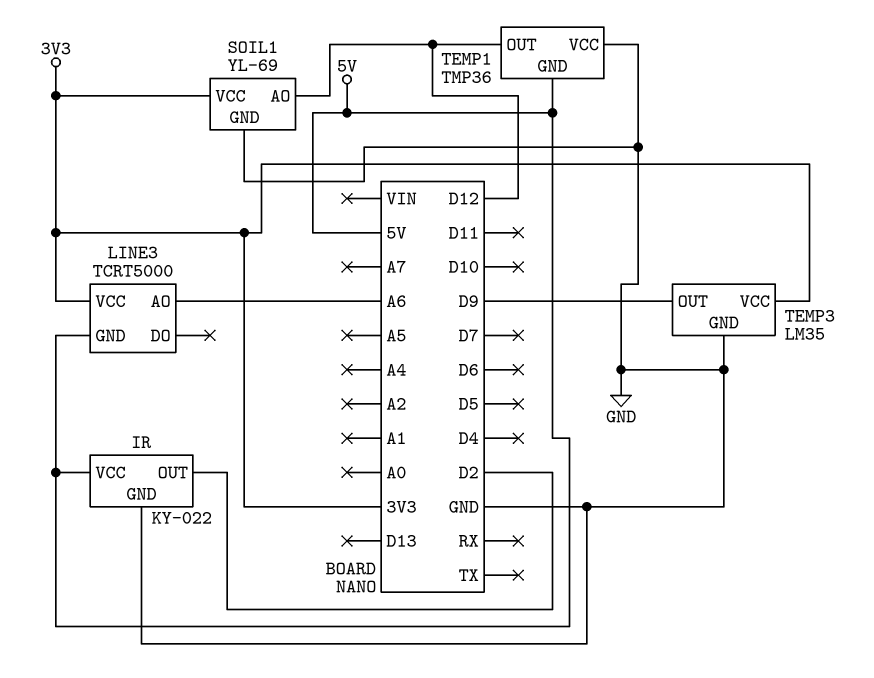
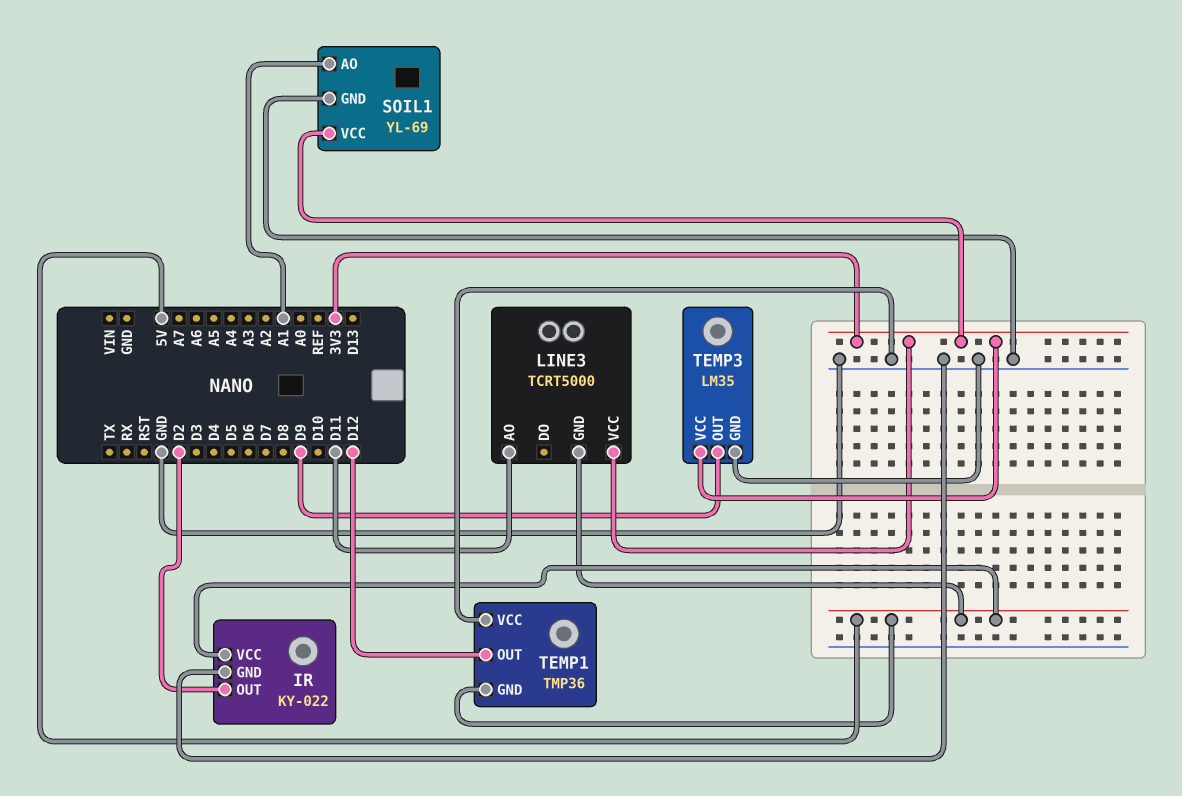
LINE3 pin AO: A6 -> D11
SOIL1 pin AO: D12 -> A1

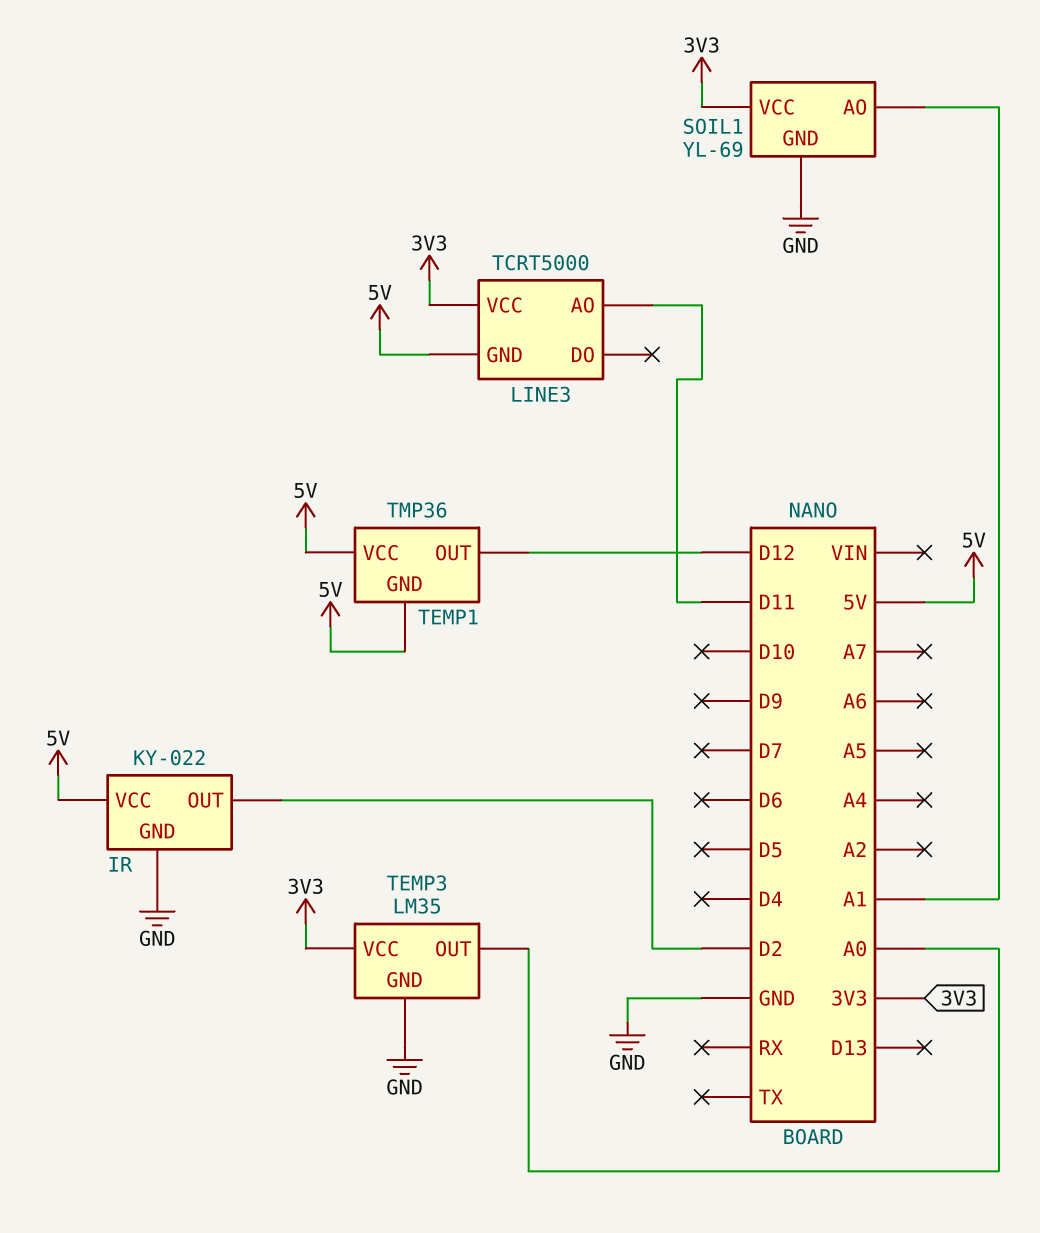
TEMP1 pin VCC: GND -> 5V
TEMP3 pin OUT: D9 -> A0

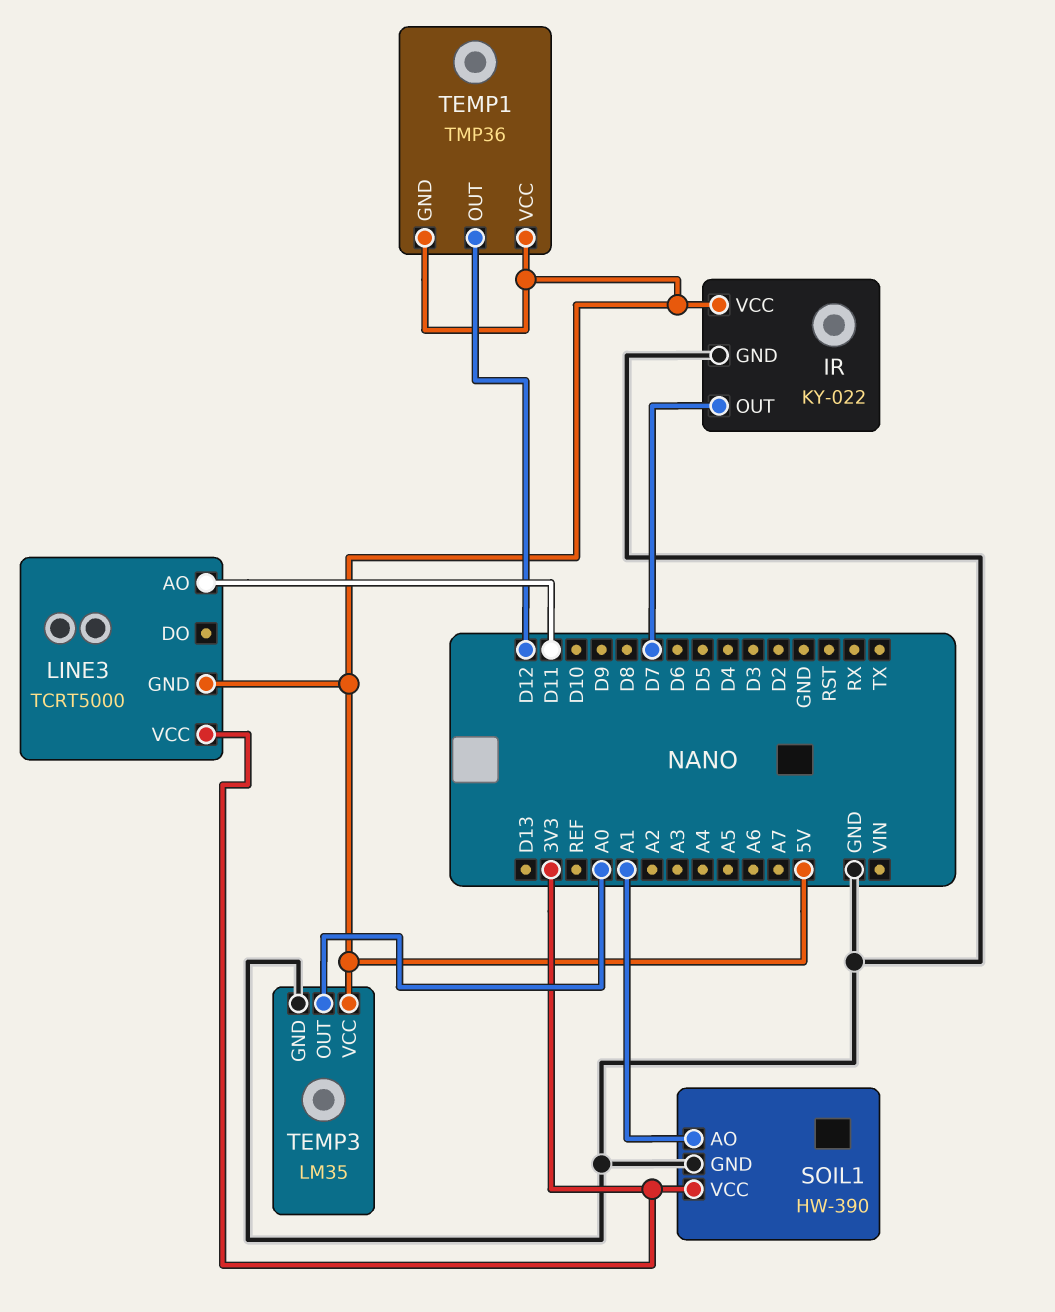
IR pin OUT: D2 -> D7
SOIL1: YL-69 -> HW-390
TEMP3 pin VCC: 3V3 -> 5V

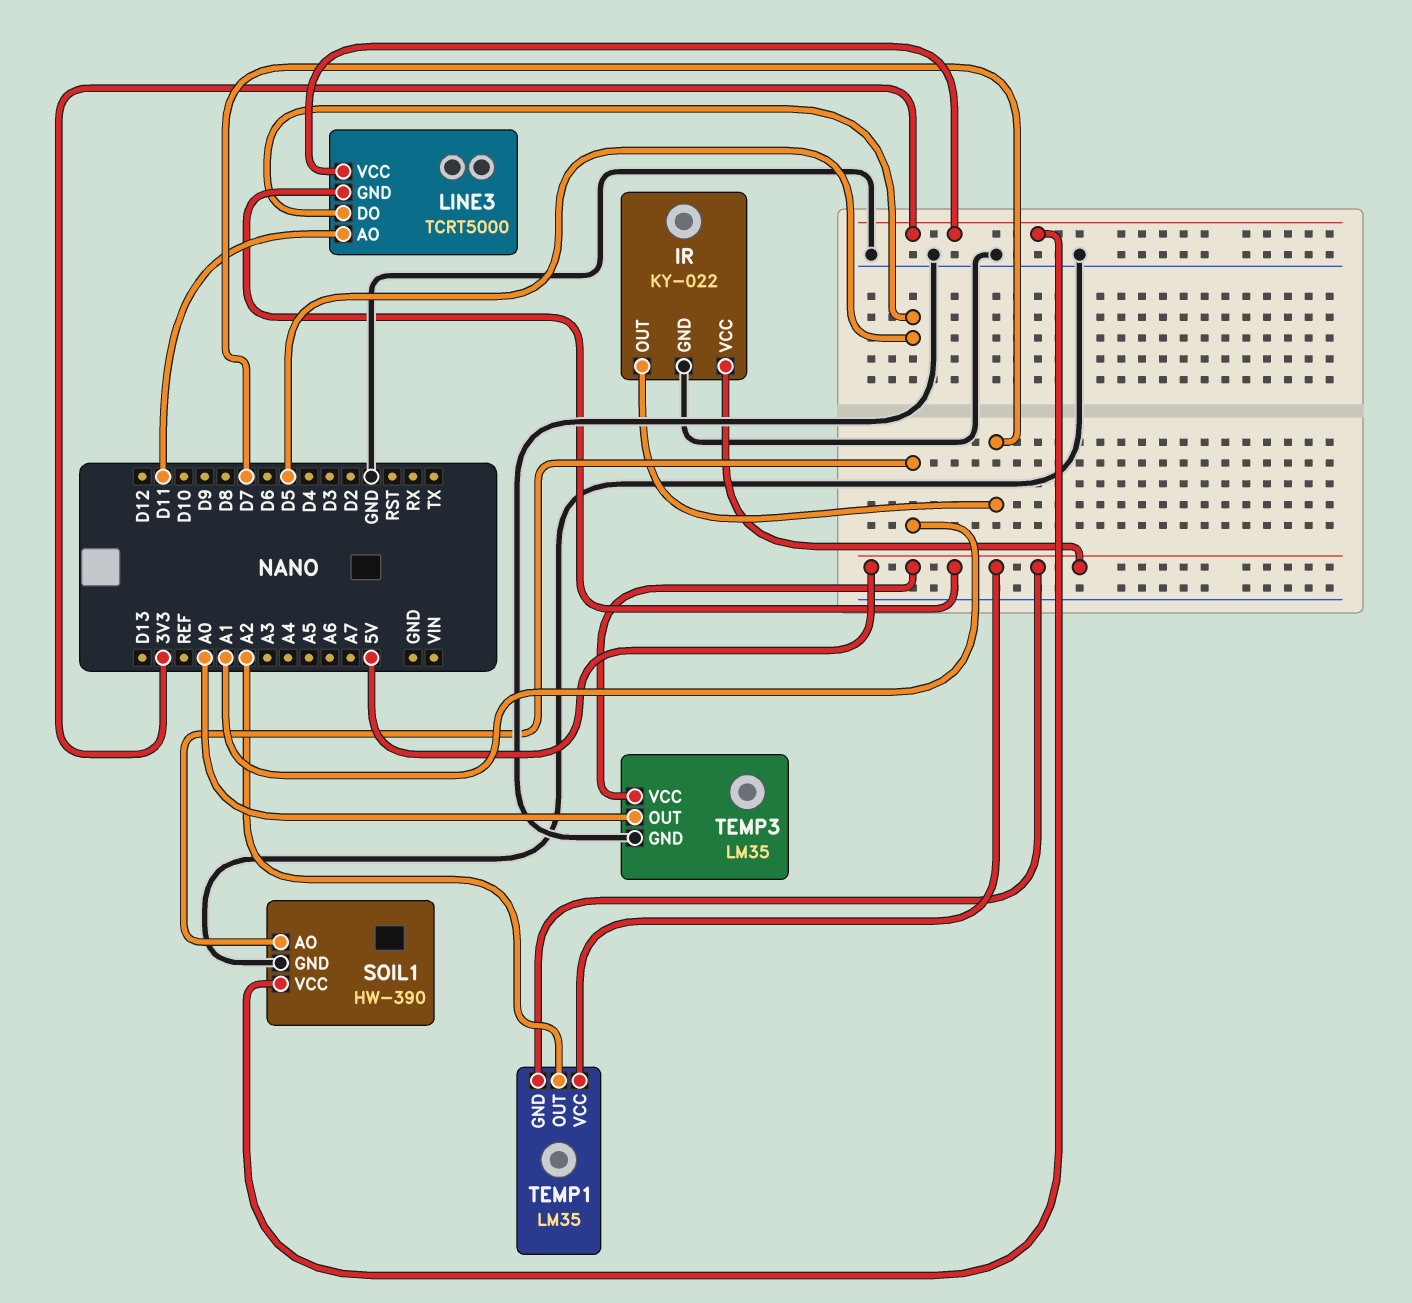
LINE3 pin DO: none -> D5
TEMP1: TMP36 -> LM35
TEMP1 pin OUT: D12 -> A2

